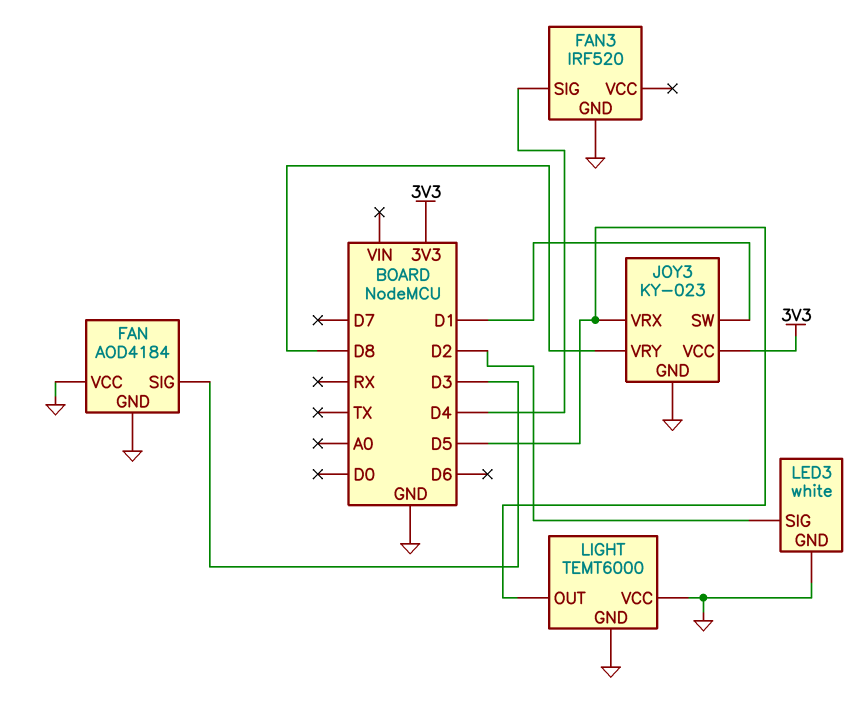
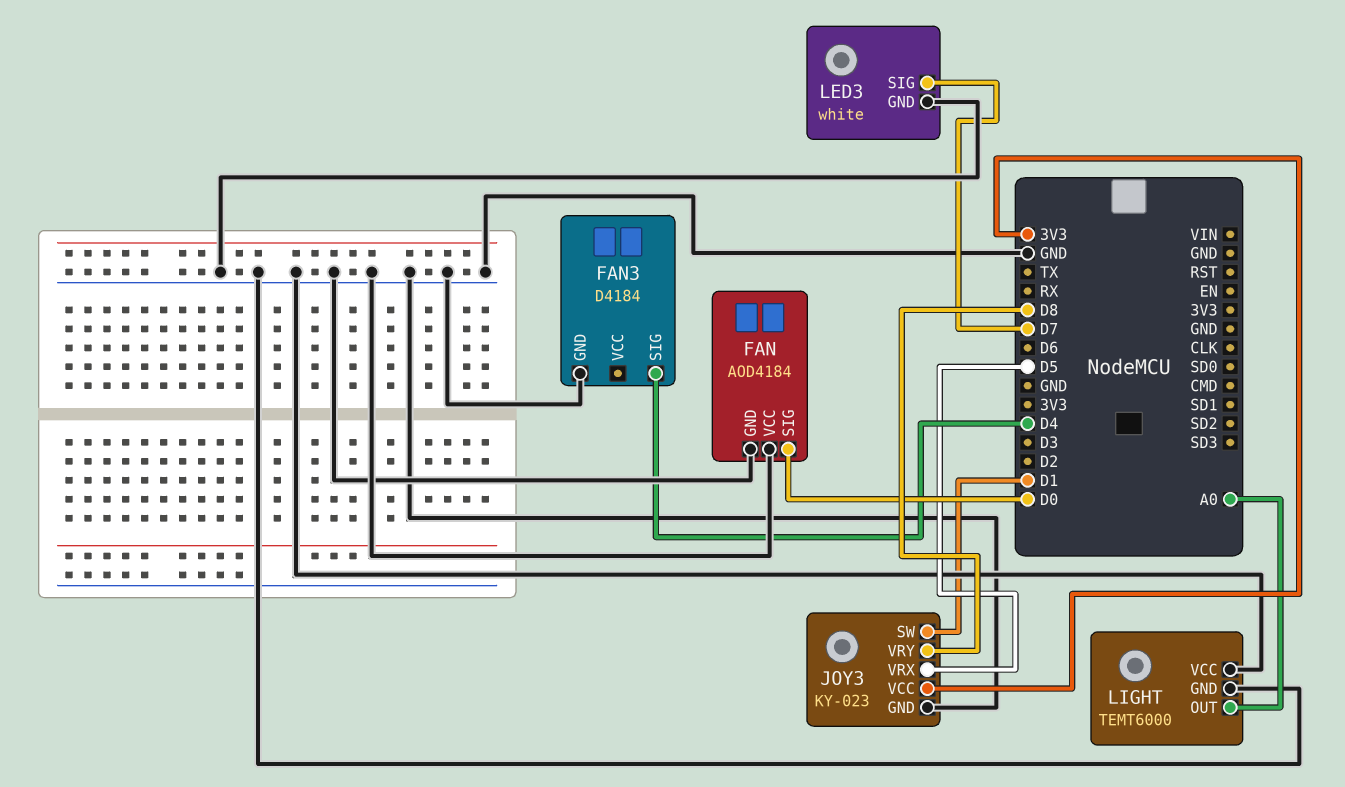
FAN pin SIG: D3 -> D0
FAN3: IRF520 -> D4184
LED3 pin SIG: D2 -> D7
LIGHT pin OUT: D5 -> A0

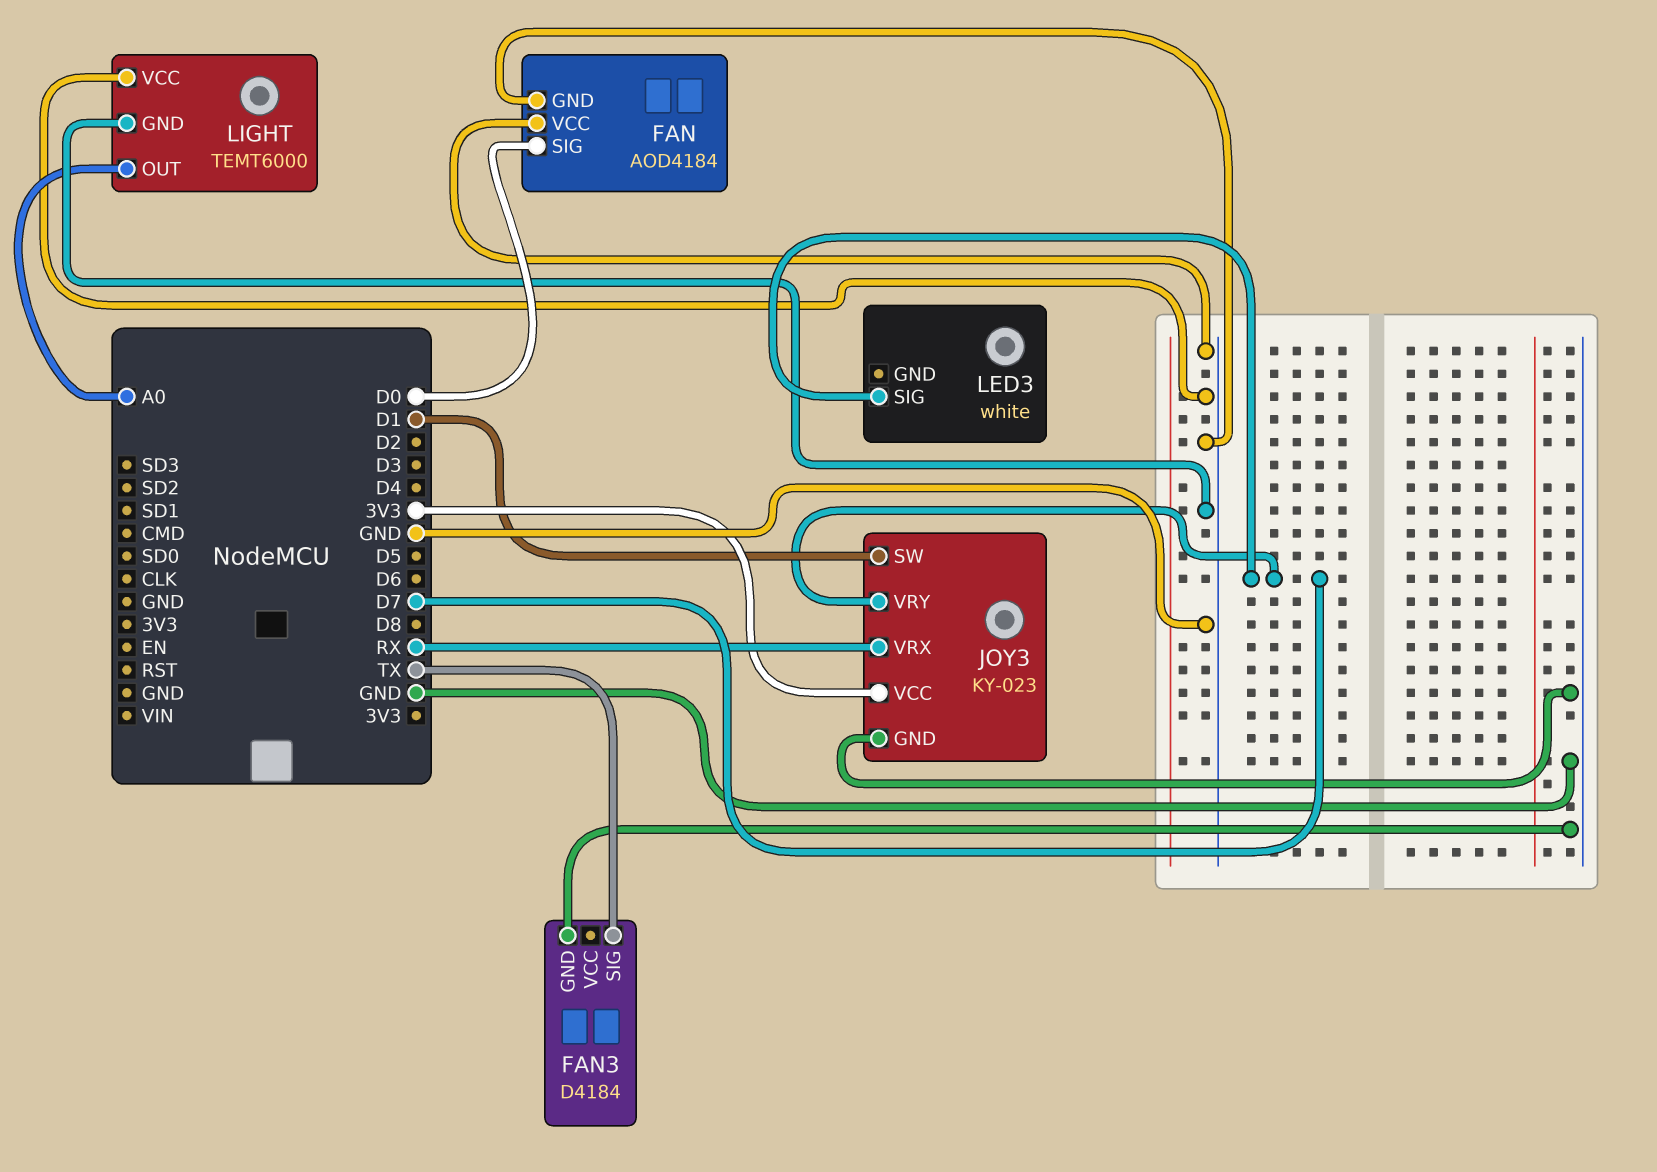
FAN3 pin SIG: D4 -> TX
JOY3 pin VRX: D5 -> RX
JOY3 pin VRY: D8 -> D7
LED3 pin GND: GND -> none

